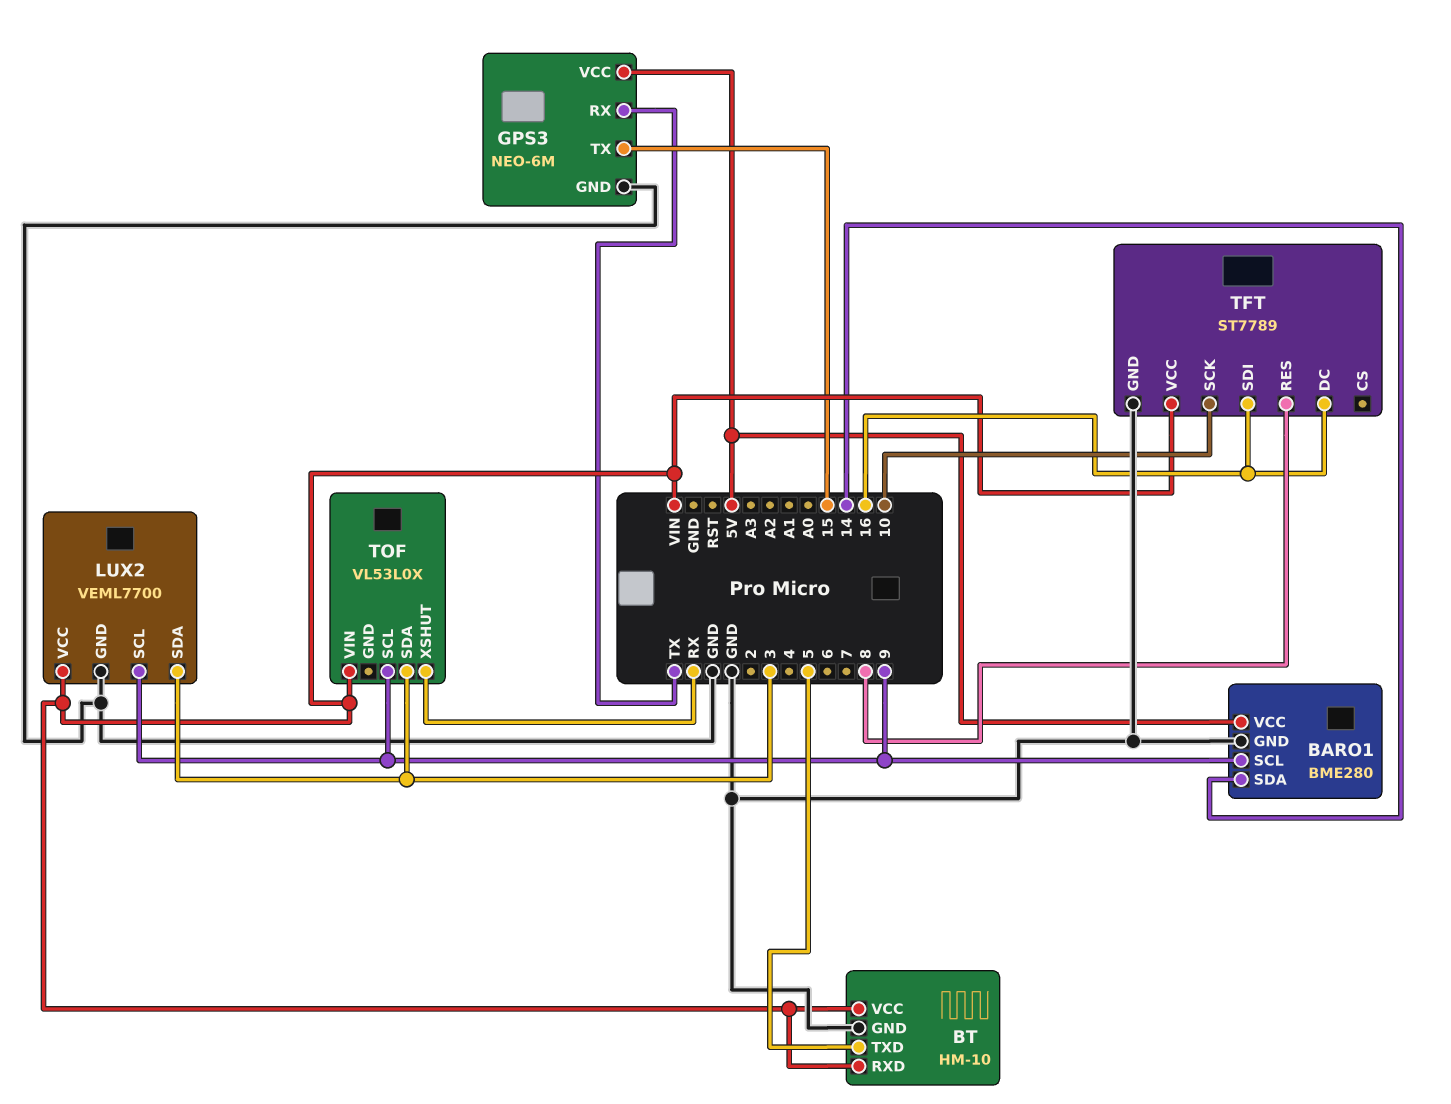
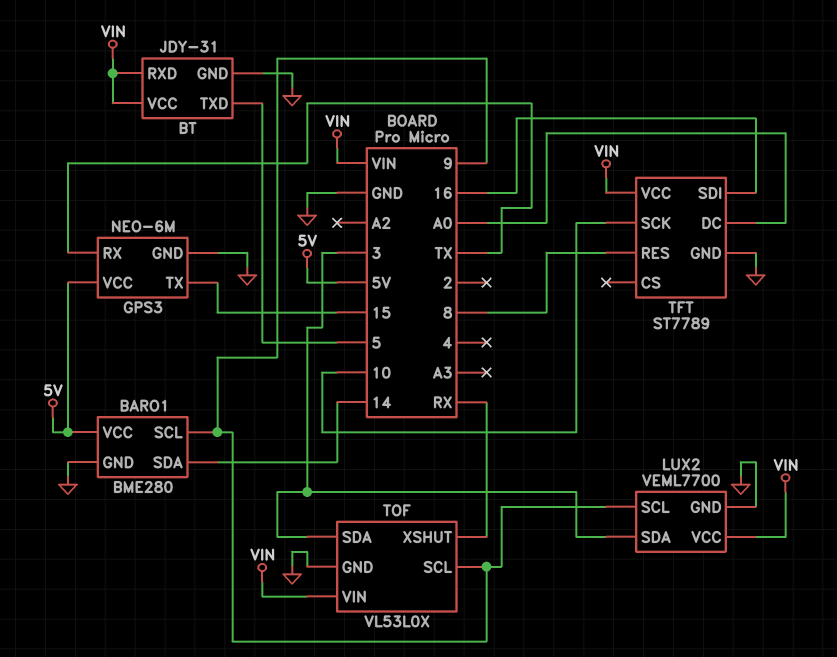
BT: HM-10 -> JDY-31
TFT pin DC: 16 -> A0
TOF pin GND: none -> GND

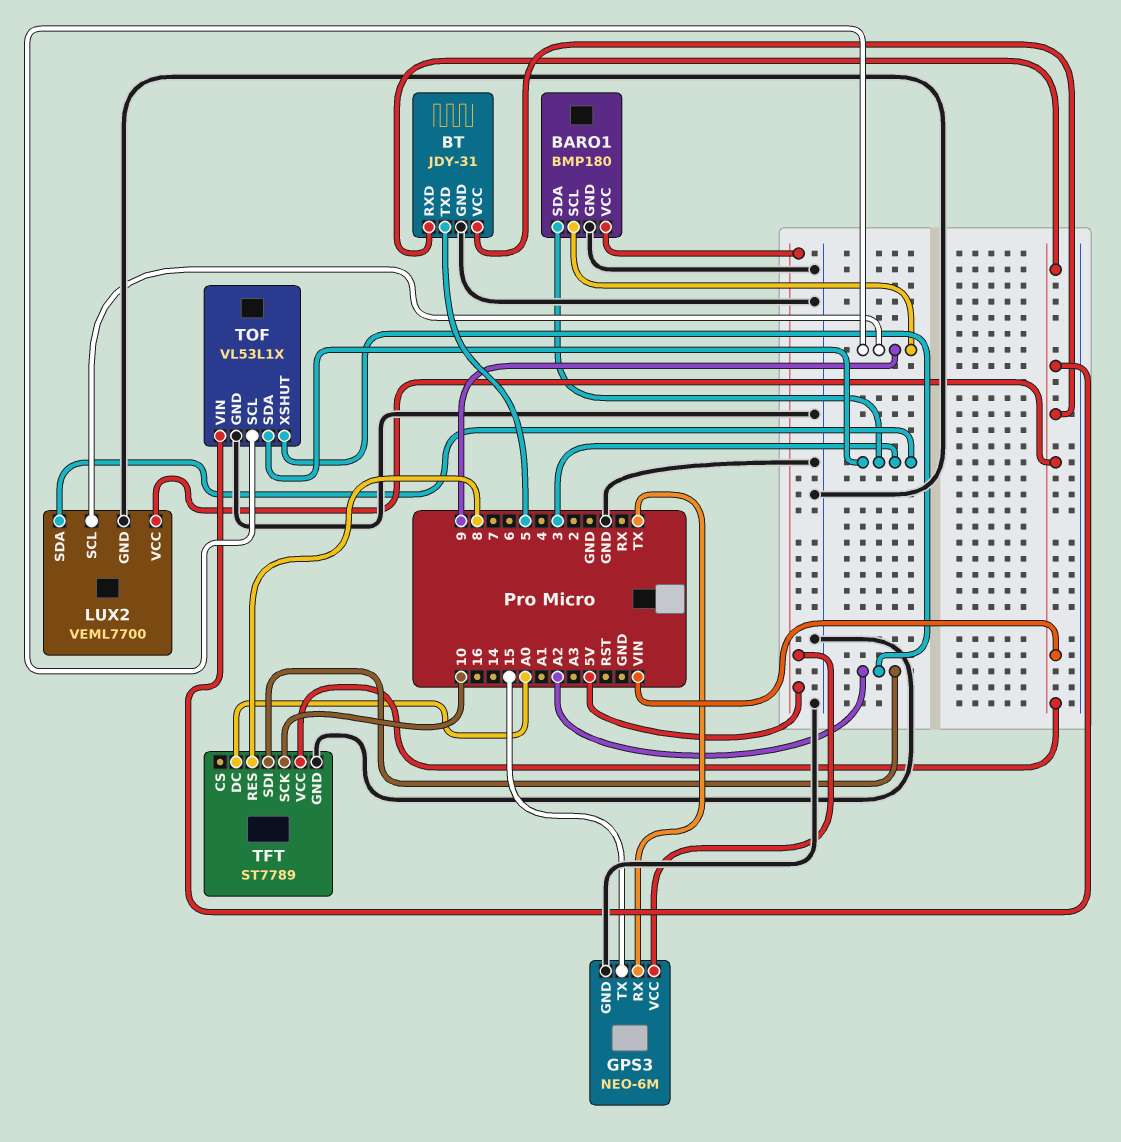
BARO1: BME280 -> BMP180
BARO1 pin SDA: 14 -> 3
TFT pin SDI: 16 -> A2
TOF: VL53L0X -> VL53L1X
TOF pin XSHUT: RX -> A2

